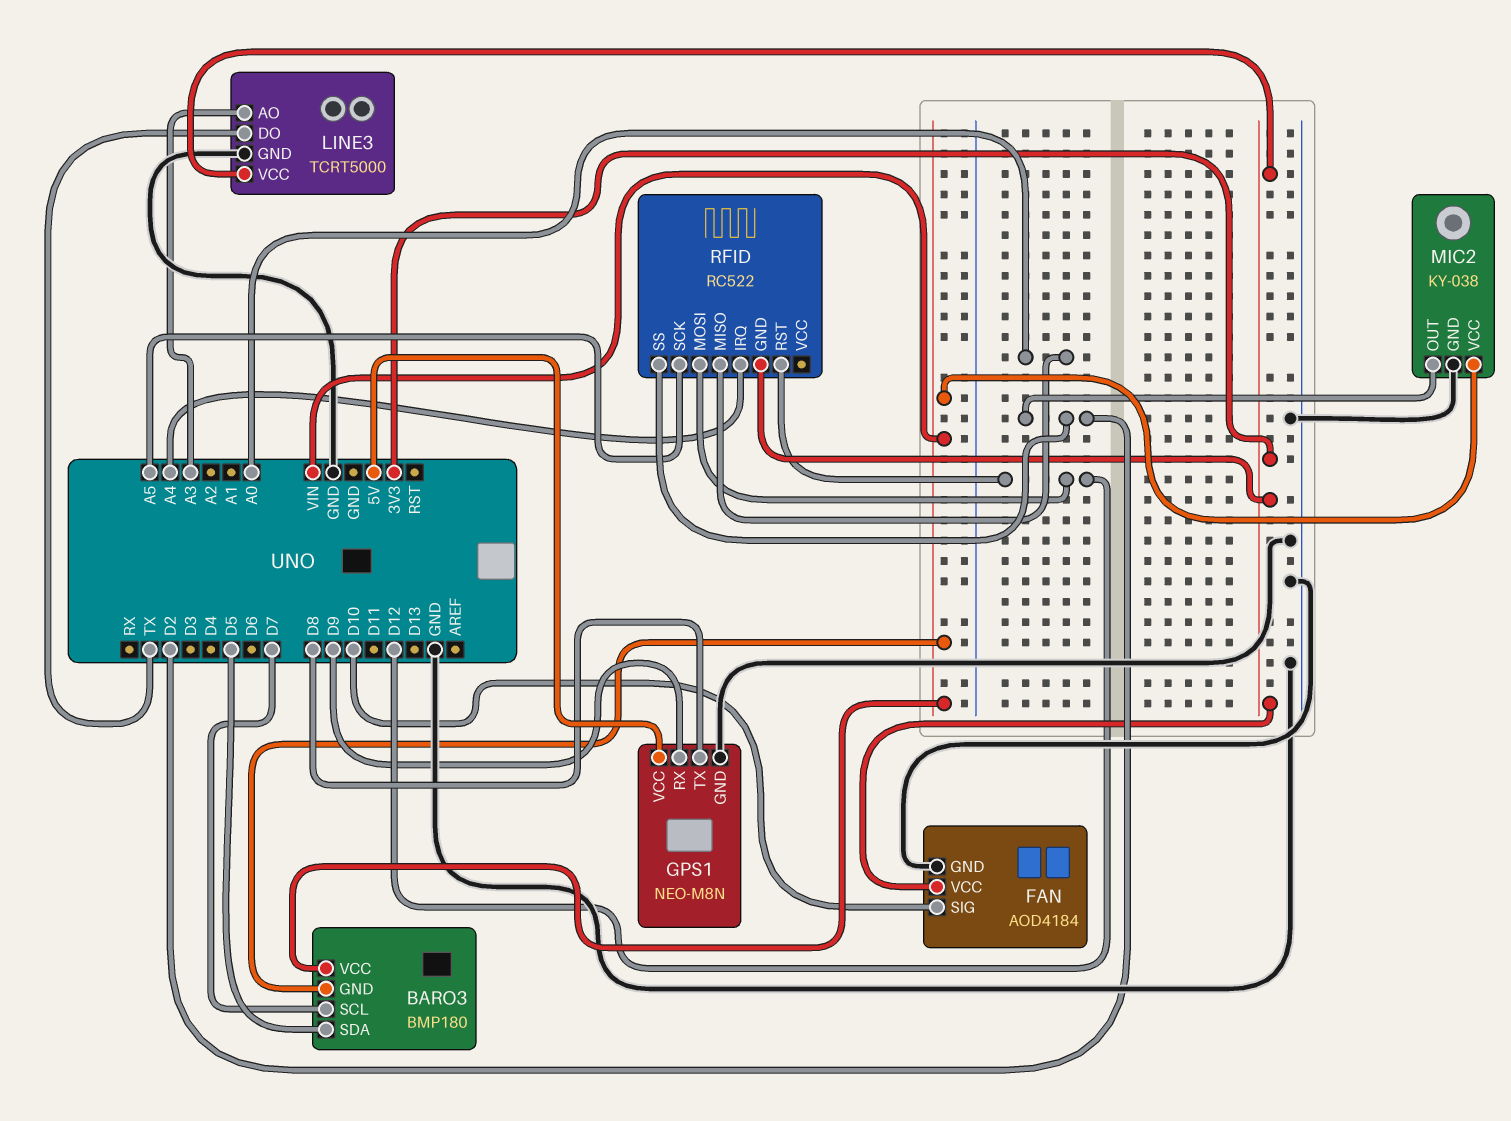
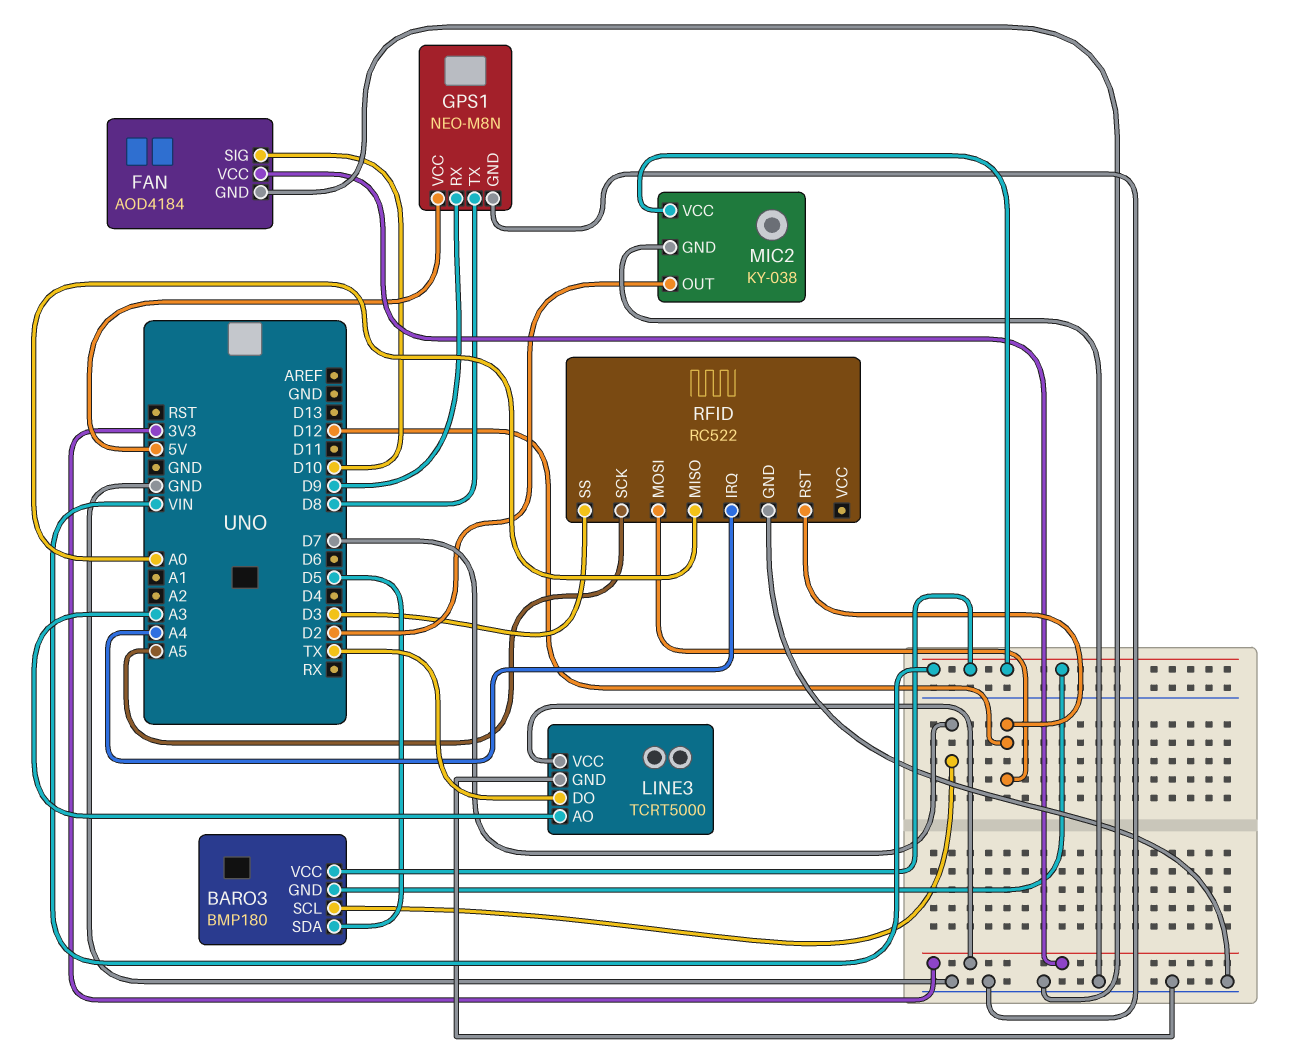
RFID pin GND: 3V3 -> GND
RFID pin SS: D2 -> D3

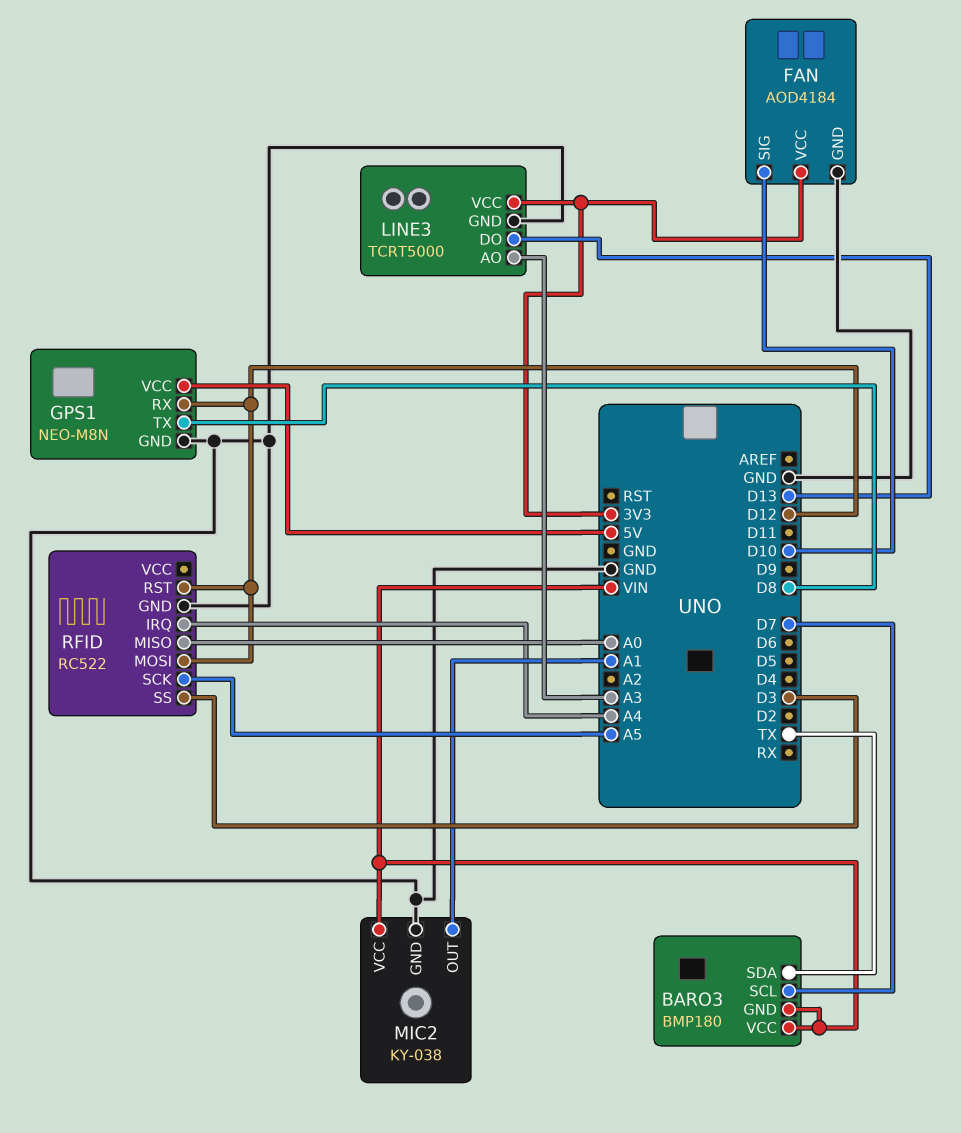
BARO3 pin SDA: D5 -> TX
GPS1 pin RX: D9 -> D12
LINE3 pin DO: TX -> D13
MIC2 pin OUT: D2 -> A1

